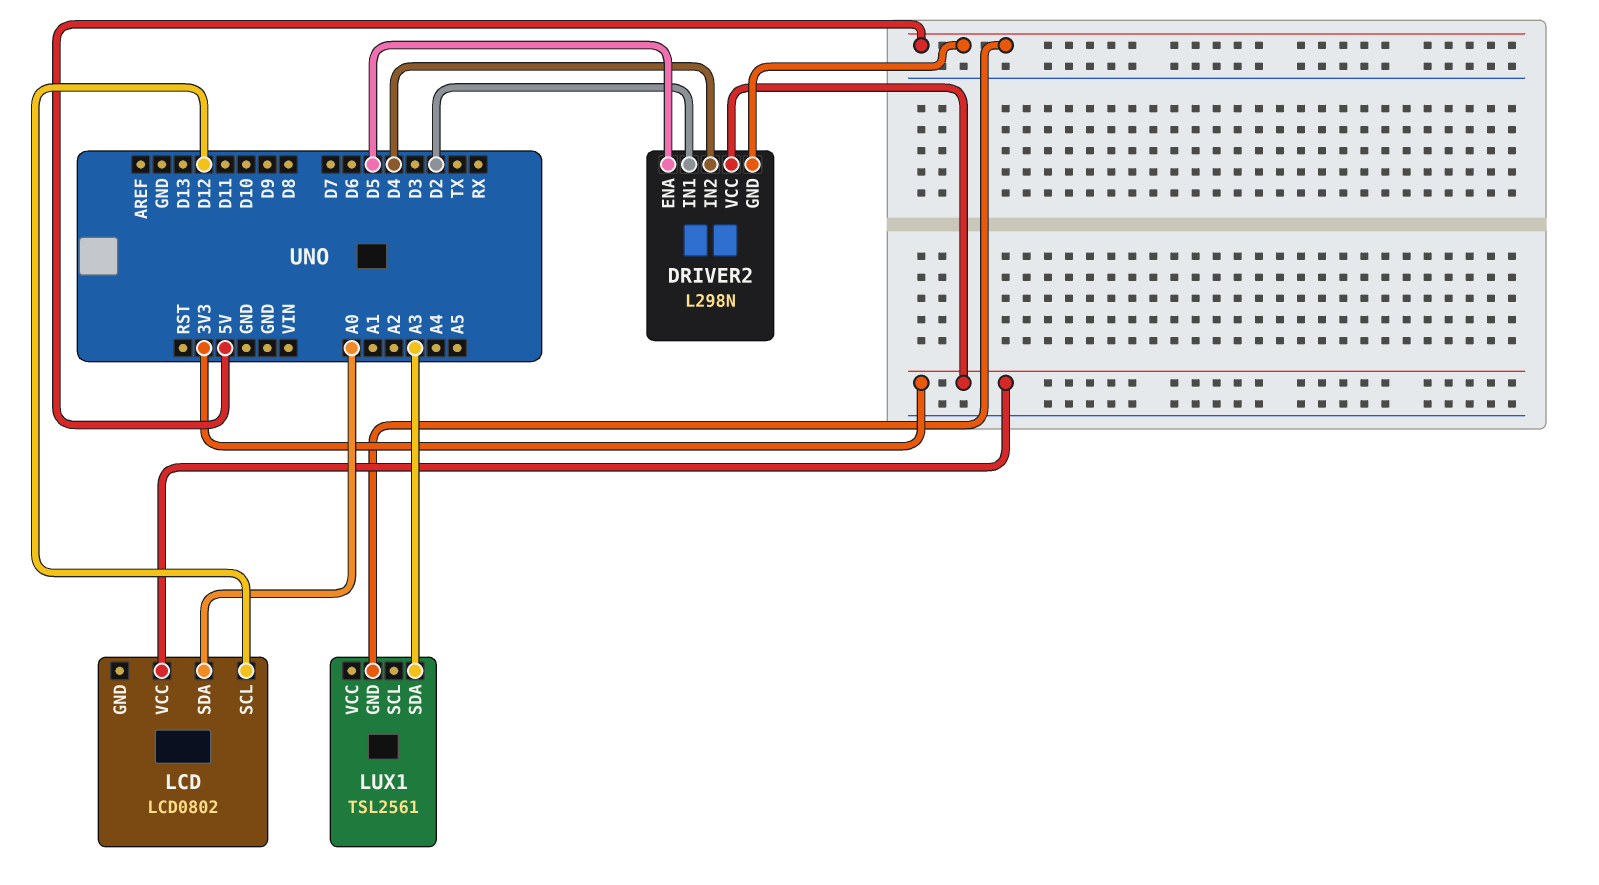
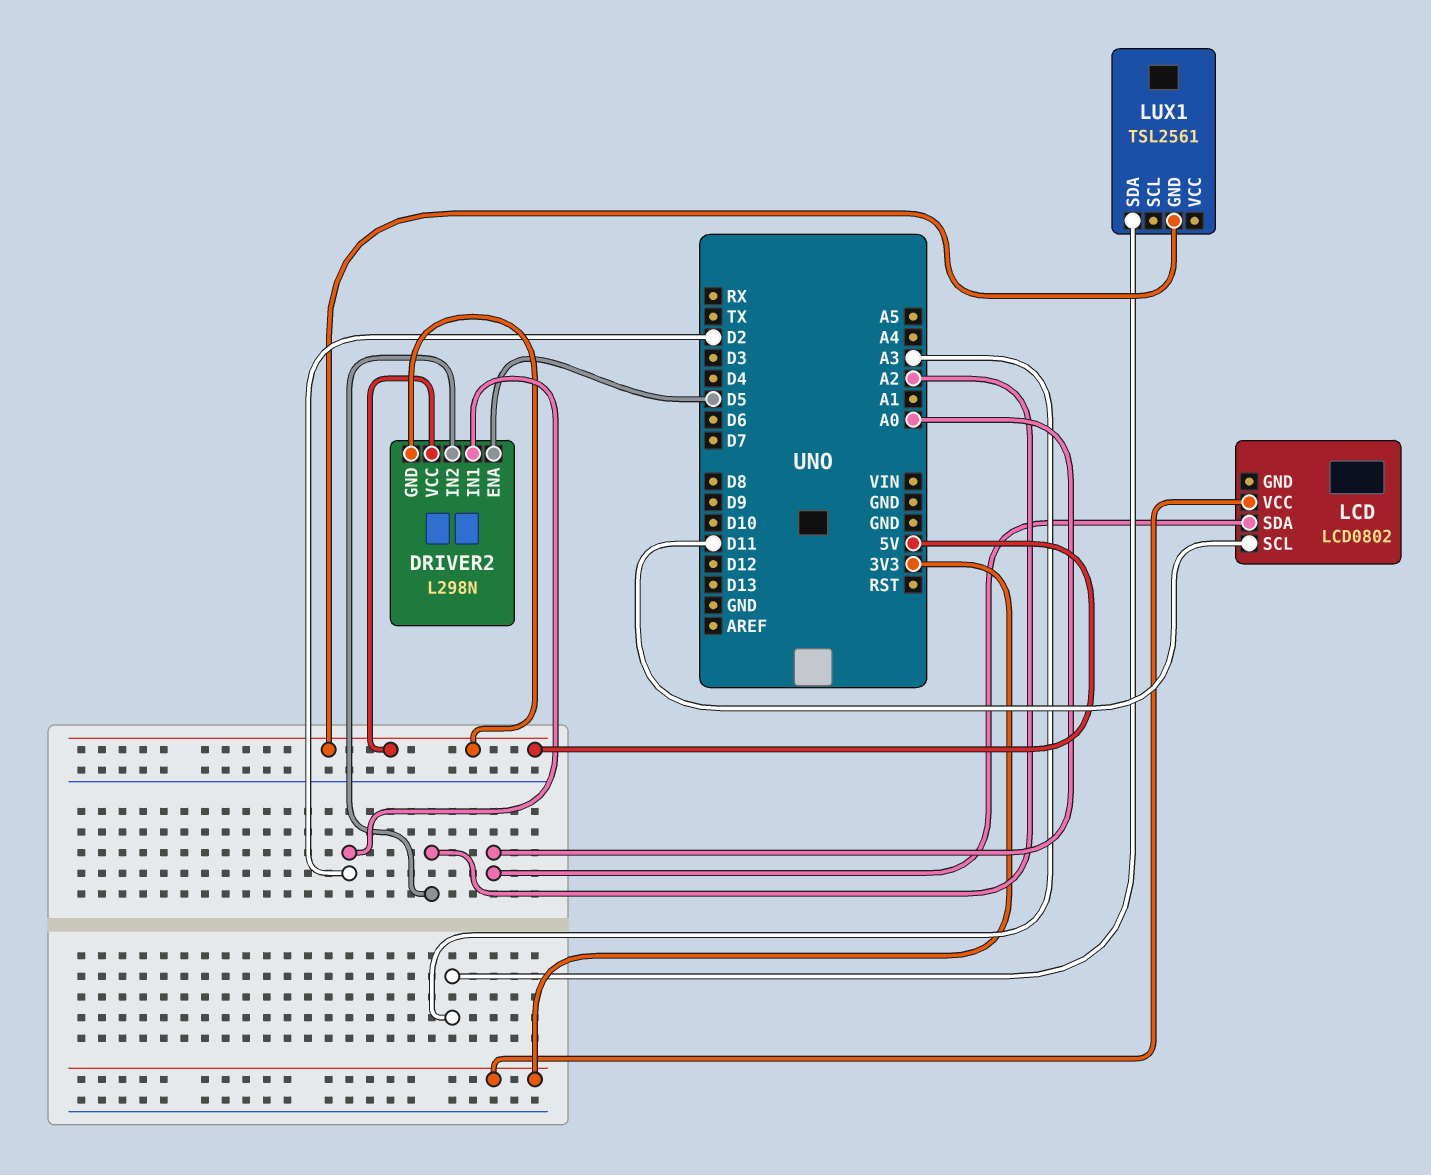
DRIVER2 pin IN2: D4 -> A2
DRIVER2 pin VCC: 3V3 -> 5V
LCD pin SCL: D12 -> D11

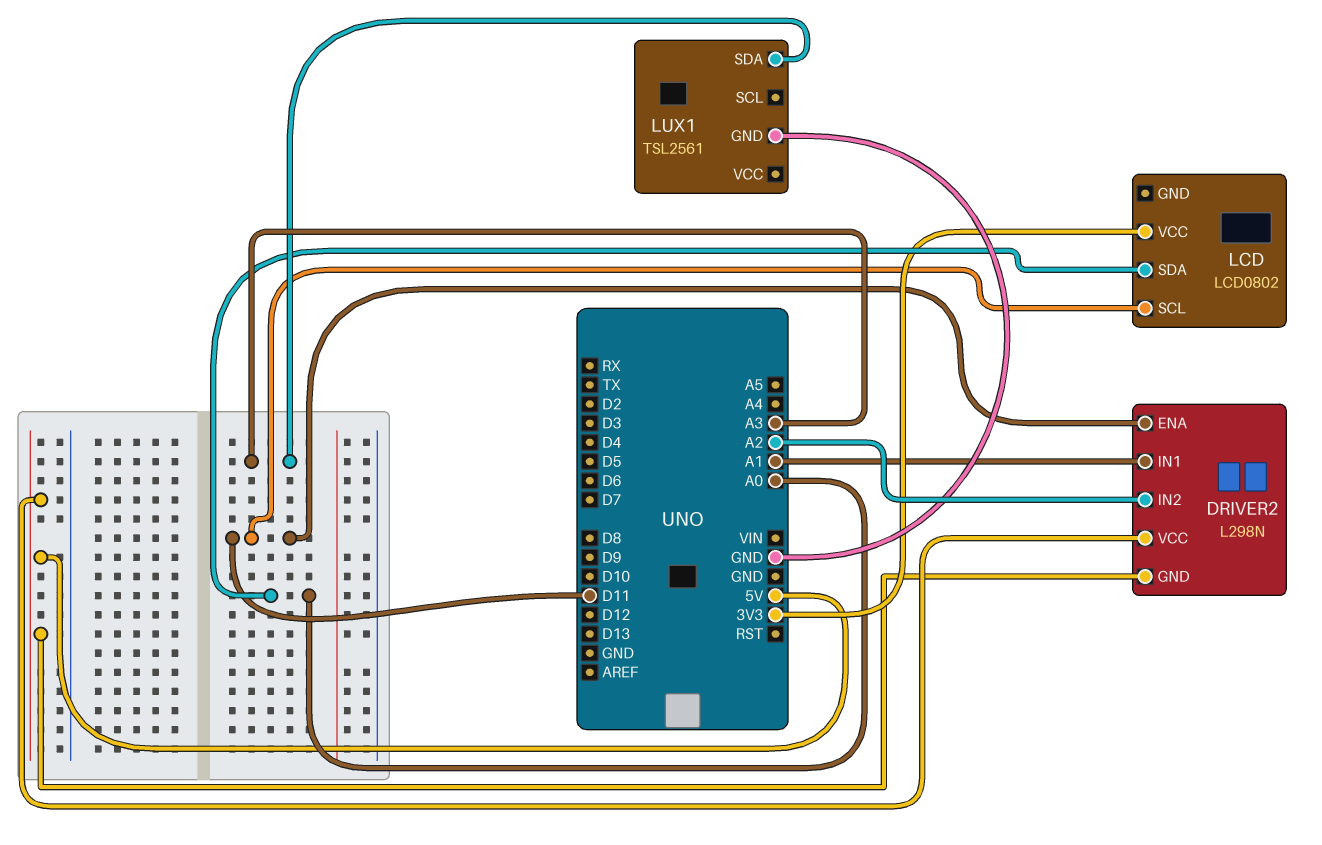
DRIVER2 pin ENA: D5 -> D11
DRIVER2 pin IN1: D2 -> A1
LUX1 pin GND: 5V -> GND

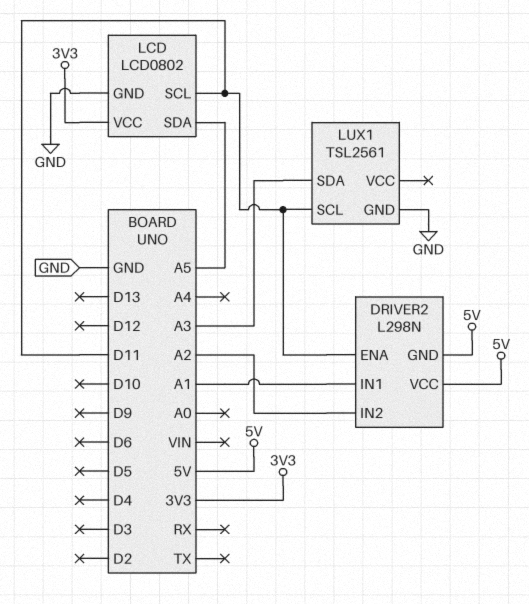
LCD pin GND: none -> GND
LCD pin SDA: A0 -> A5
LUX1 pin SCL: none -> D11

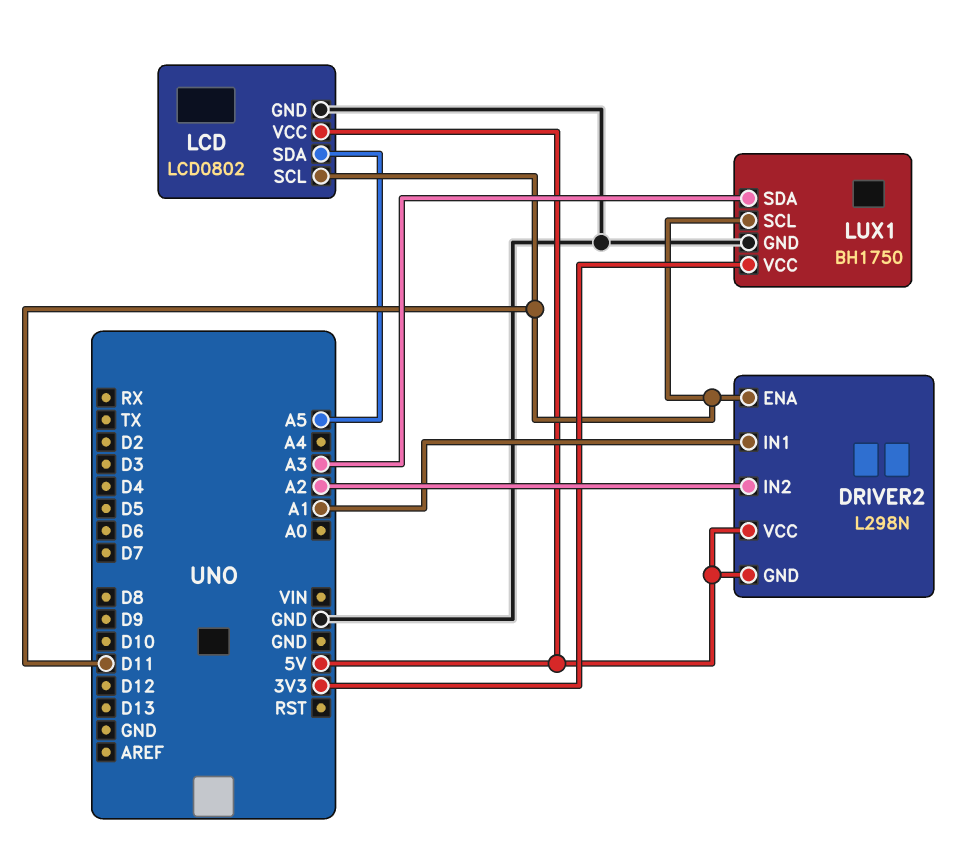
LCD pin VCC: 3V3 -> 5V
LUX1: TSL2561 -> BH1750
LUX1 pin VCC: none -> 3V3

